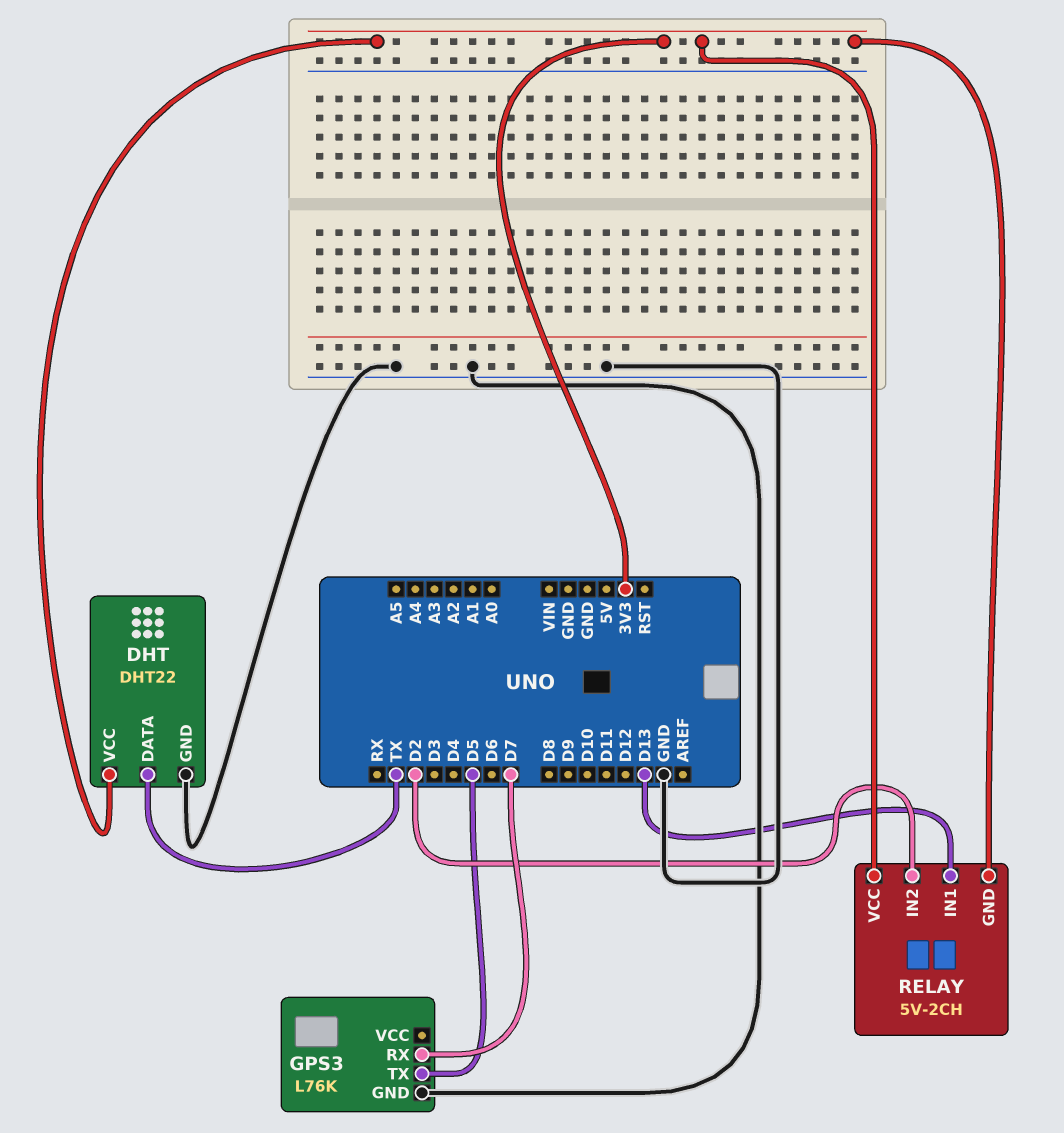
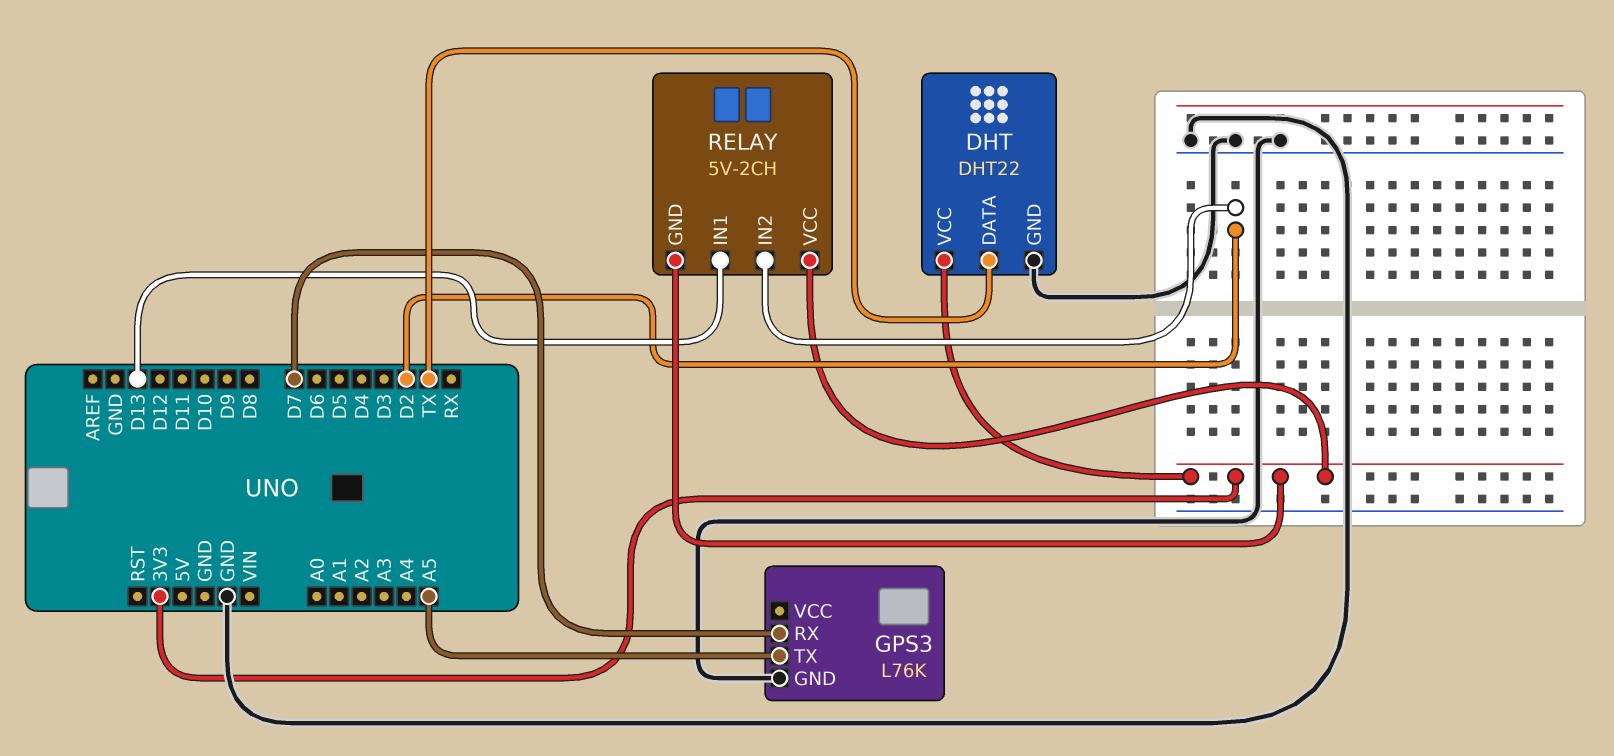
GPS3 pin TX: D5 -> A5

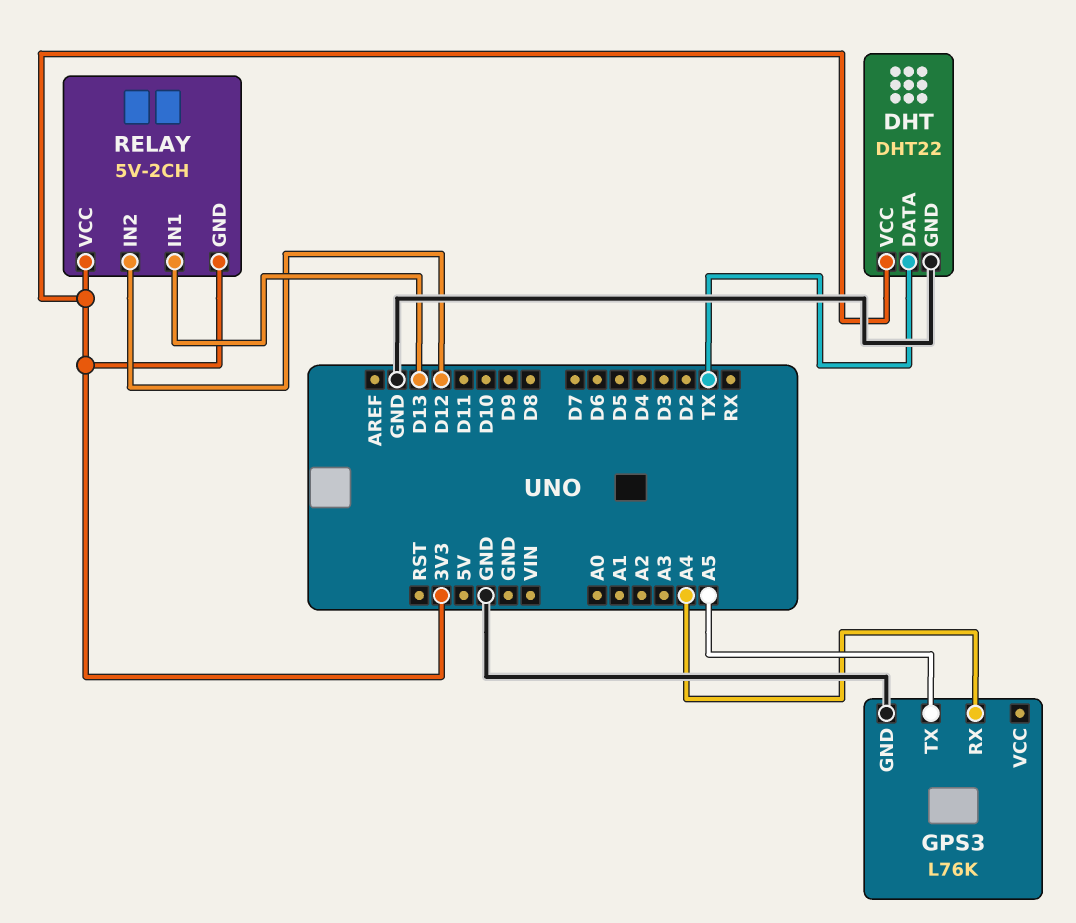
GPS3 pin RX: D7 -> A4
RELAY pin IN2: D2 -> D12

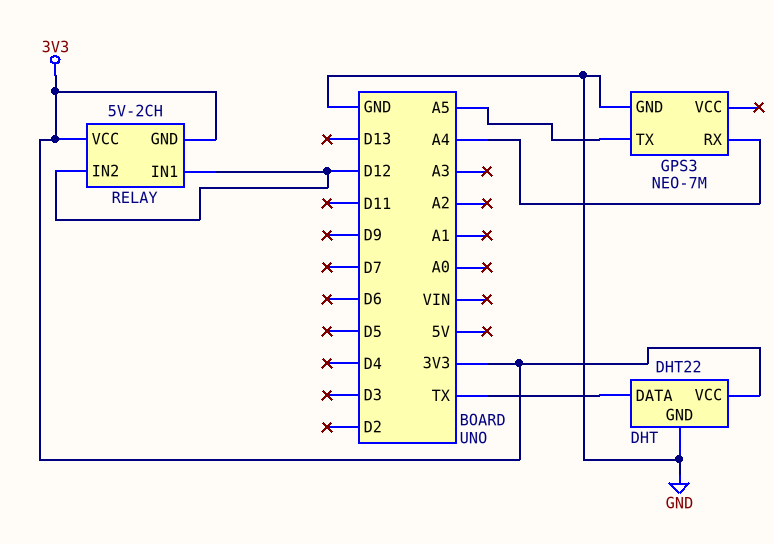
GPS3: L76K -> NEO-7M
RELAY pin IN1: D13 -> D12

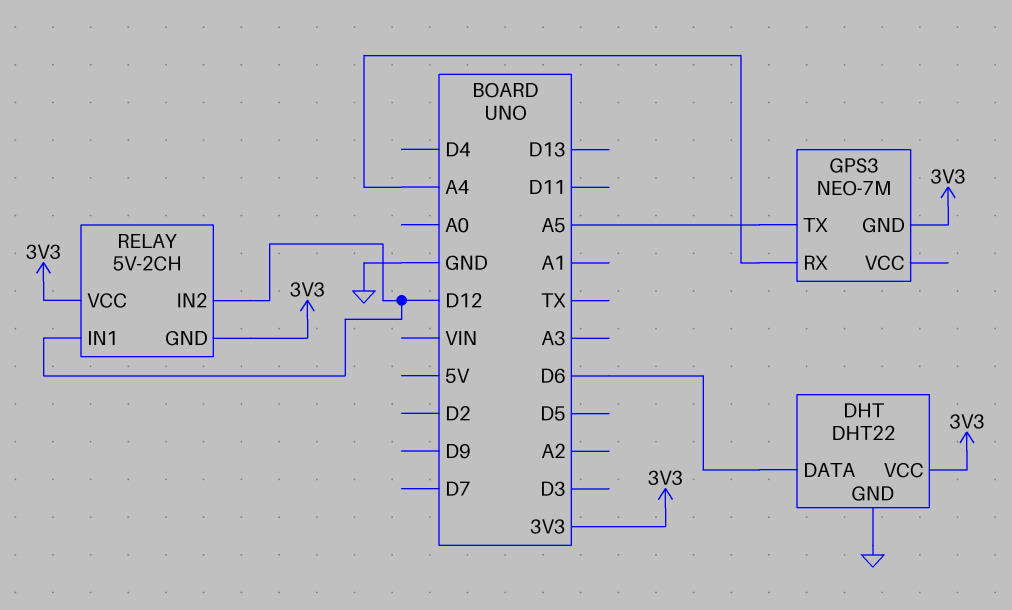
DHT pin DATA: TX -> D6
GPS3 pin GND: GND -> 3V3

